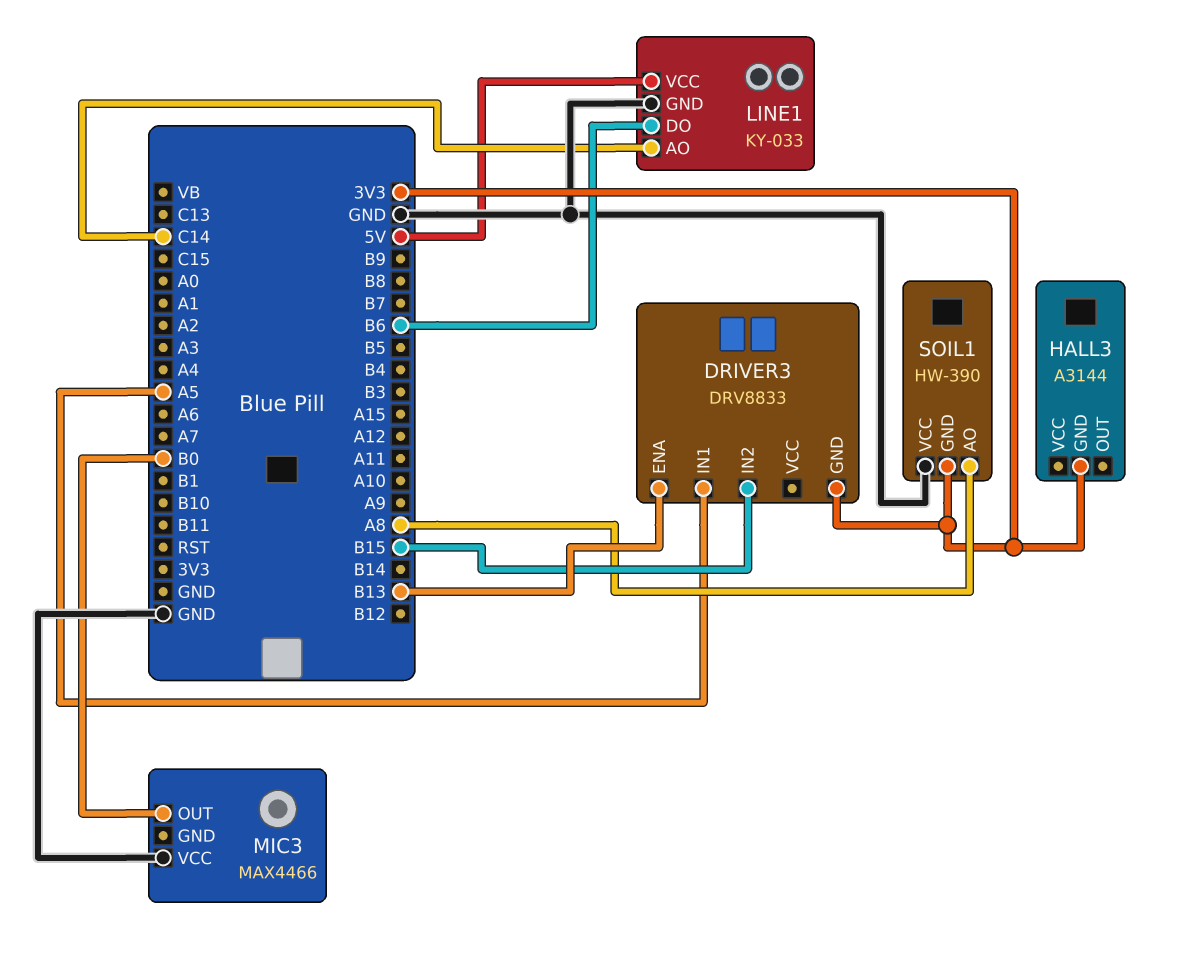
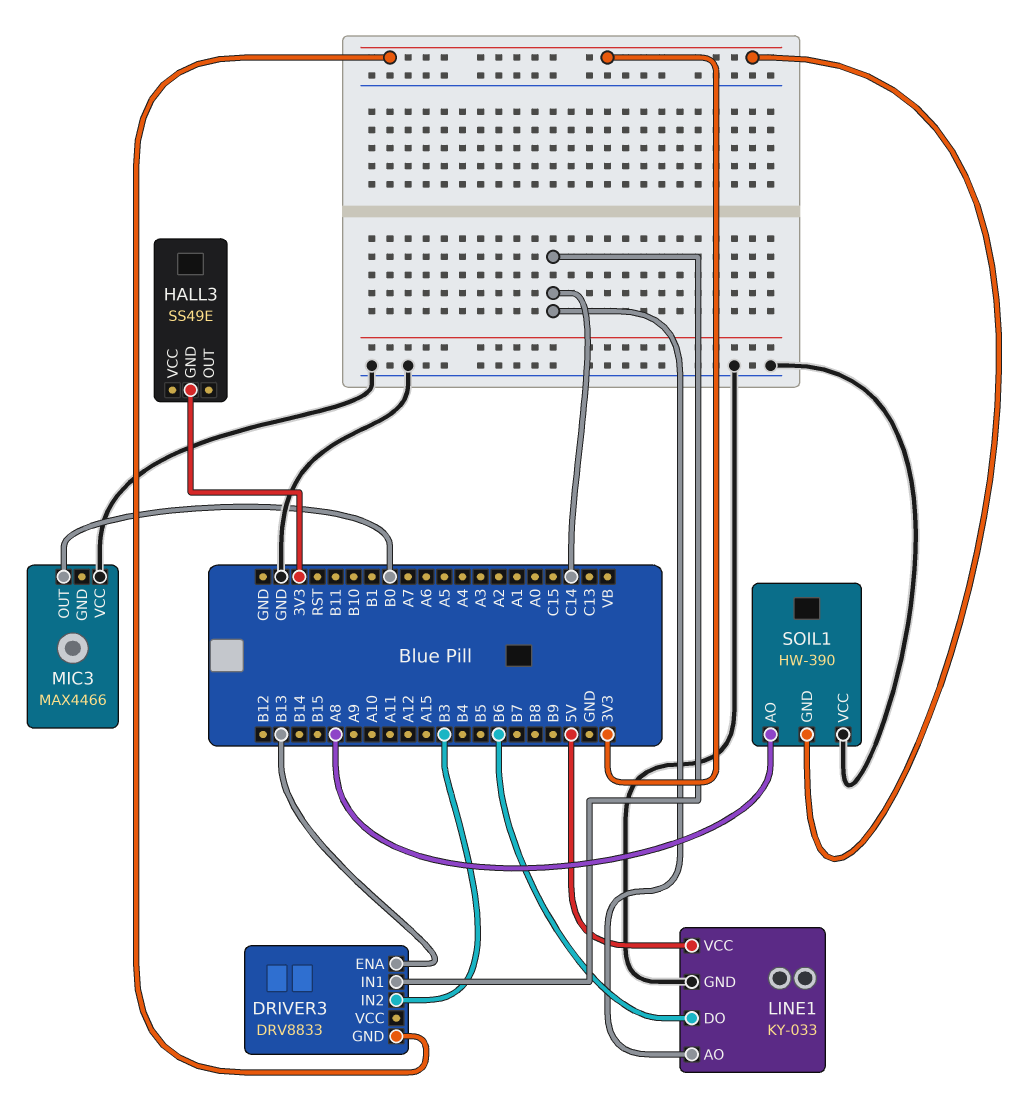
DRIVER3 pin IN1: A5 -> C14
DRIVER3 pin IN2: B15 -> B3
HALL3: A3144 -> SS49E

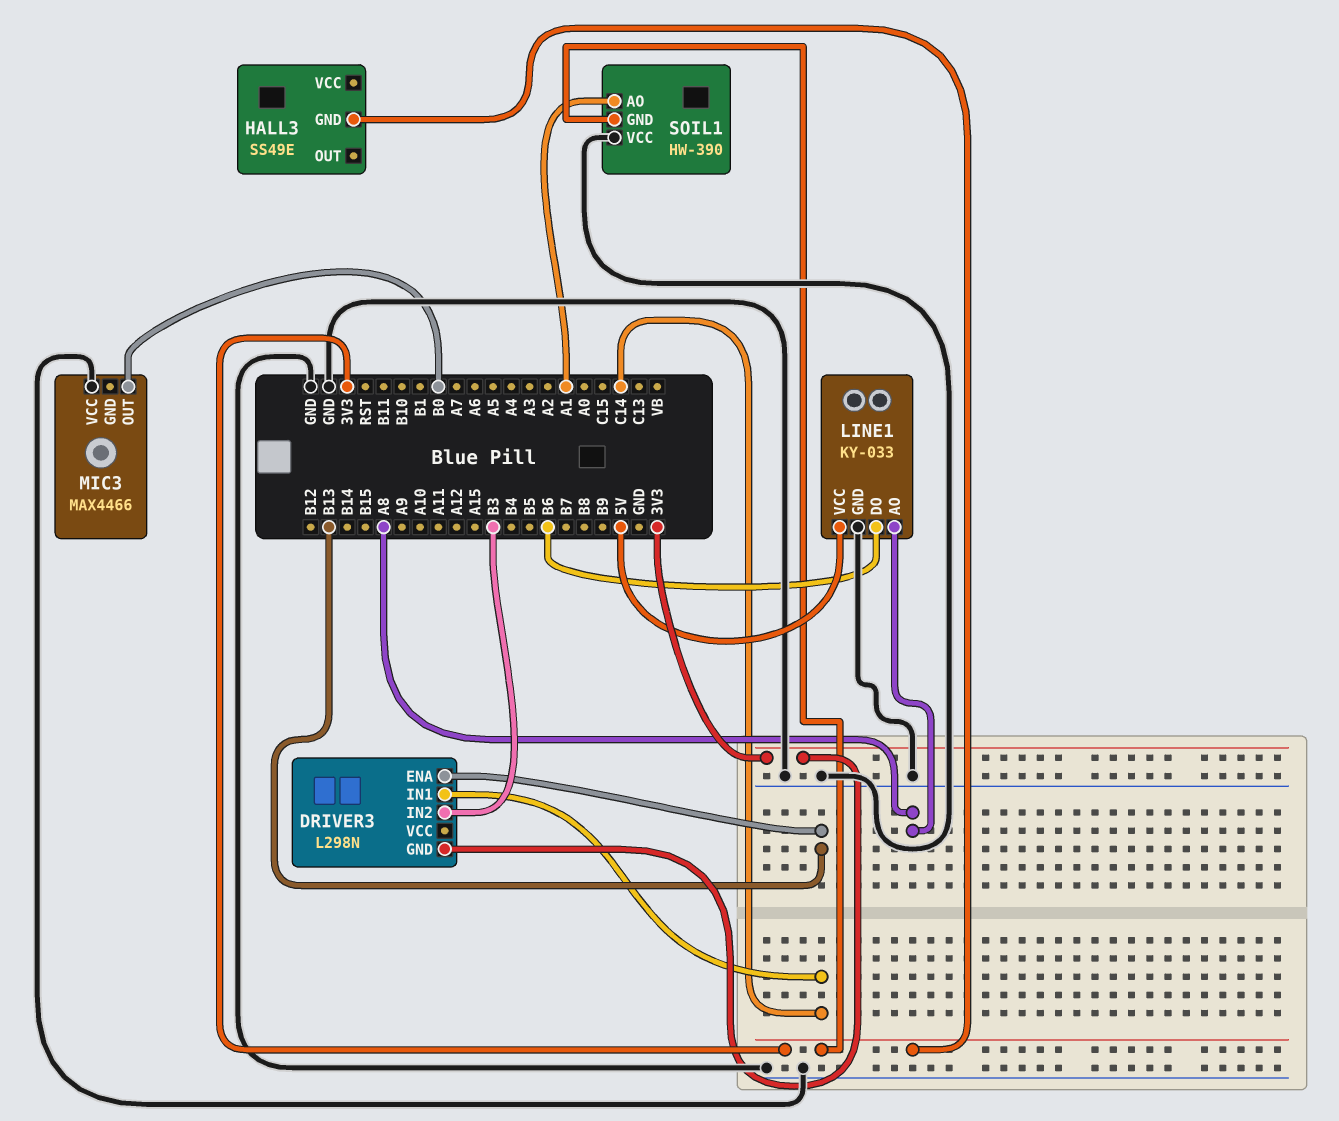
DRIVER3: DRV8833 -> L298N
LINE1 pin AO: C14 -> A8
SOIL1 pin AO: A8 -> A1

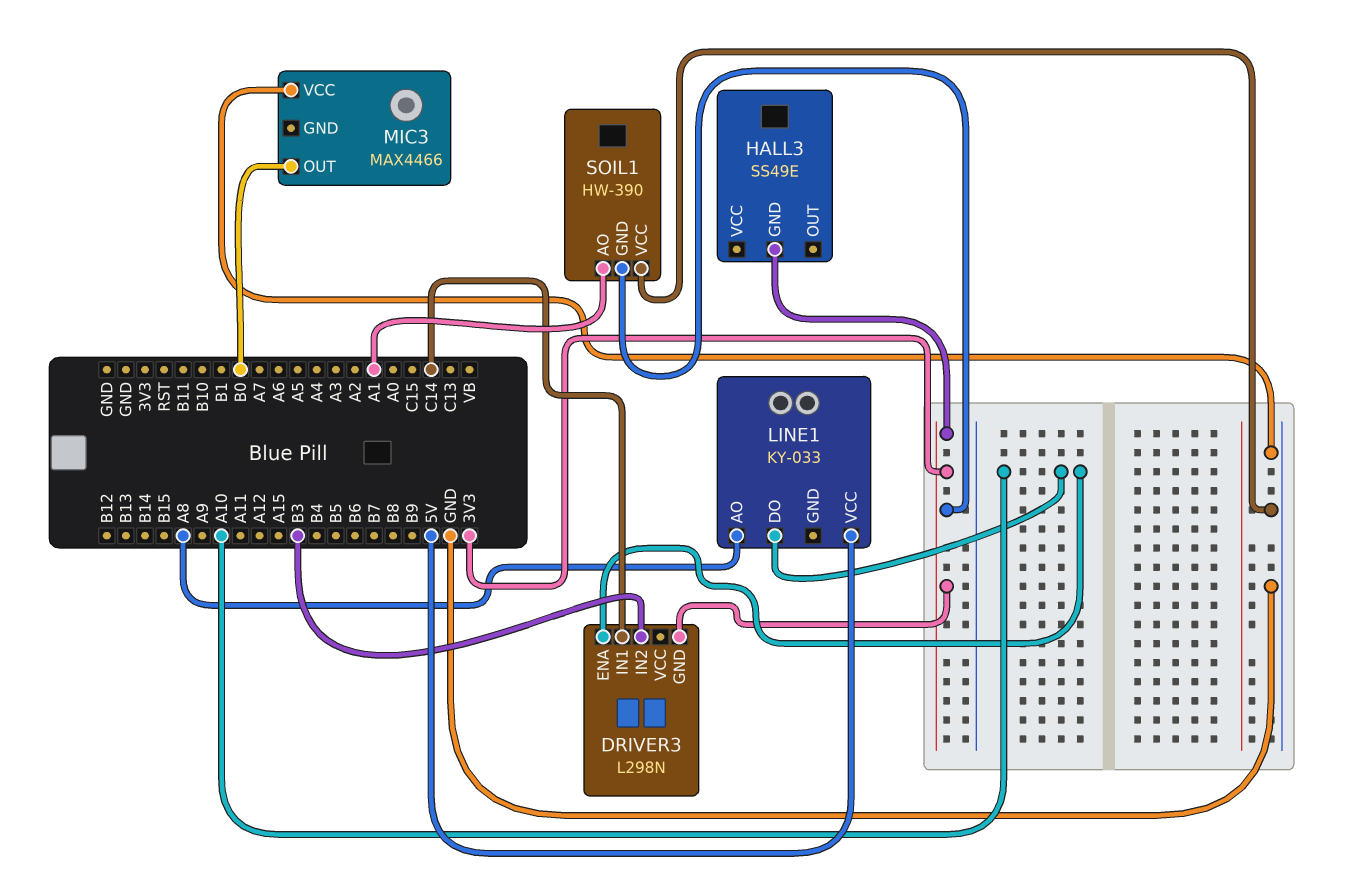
DRIVER3 pin ENA: B13 -> A10
LINE1 pin DO: B6 -> A10
LINE1 pin GND: GND -> none

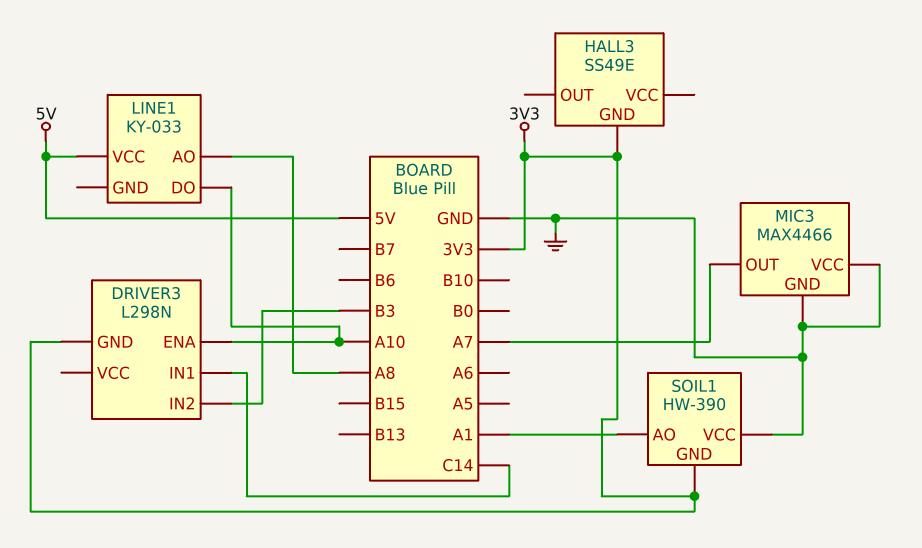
MIC3 pin GND: none -> GND
MIC3 pin OUT: B0 -> A7

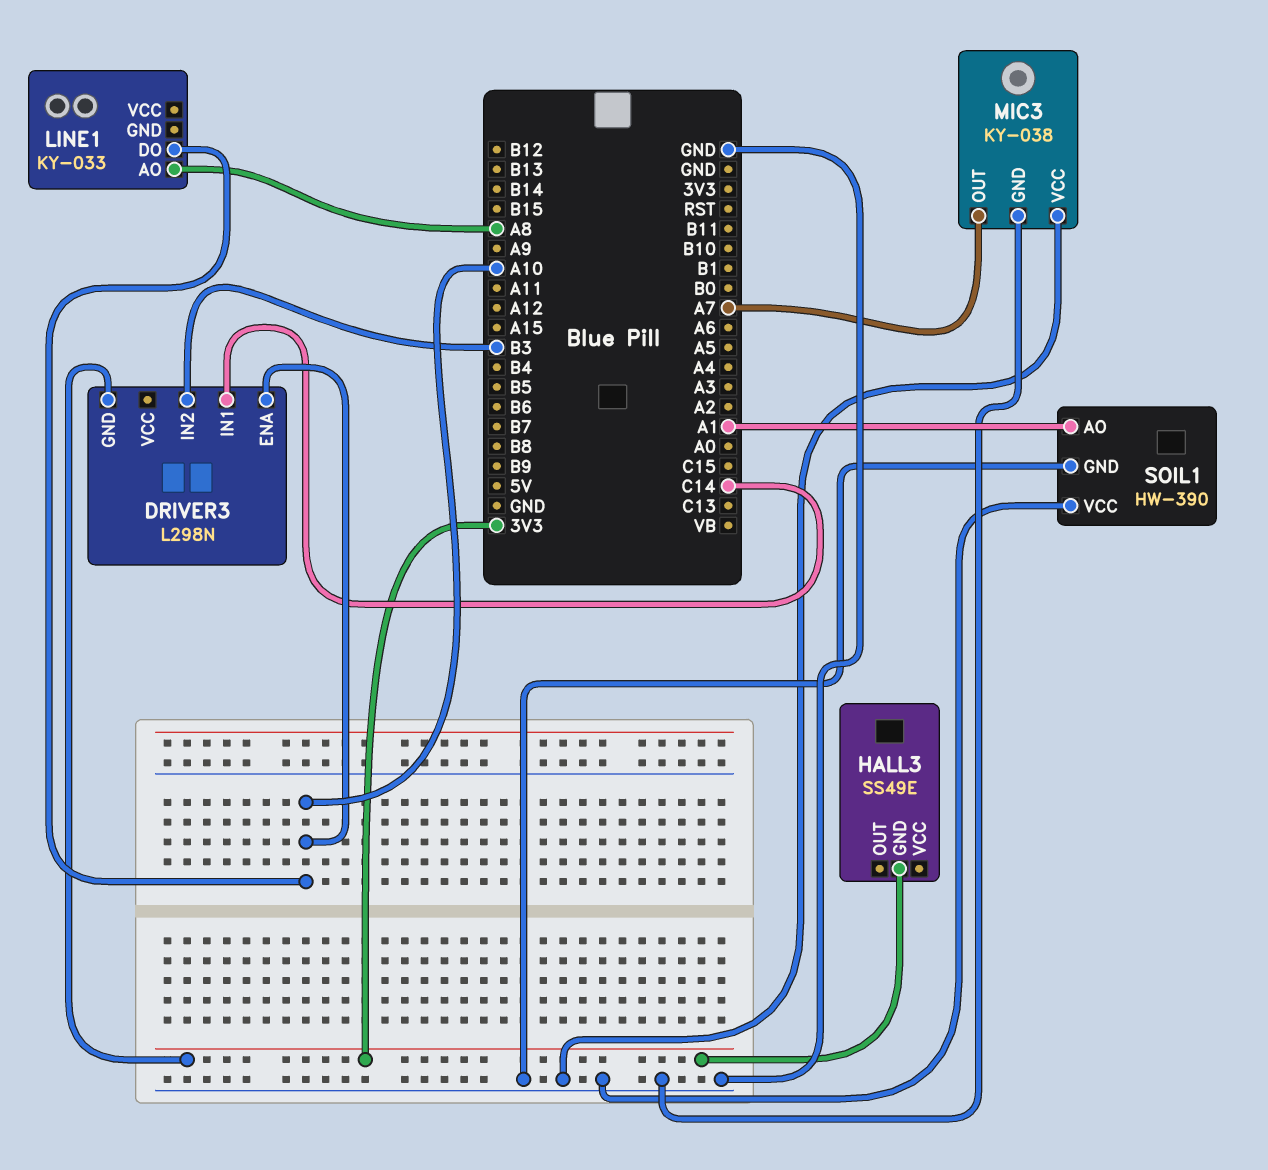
LINE1 pin VCC: 5V -> none
MIC3: MAX4466 -> KY-038
SOIL1 pin GND: 3V3 -> GND

